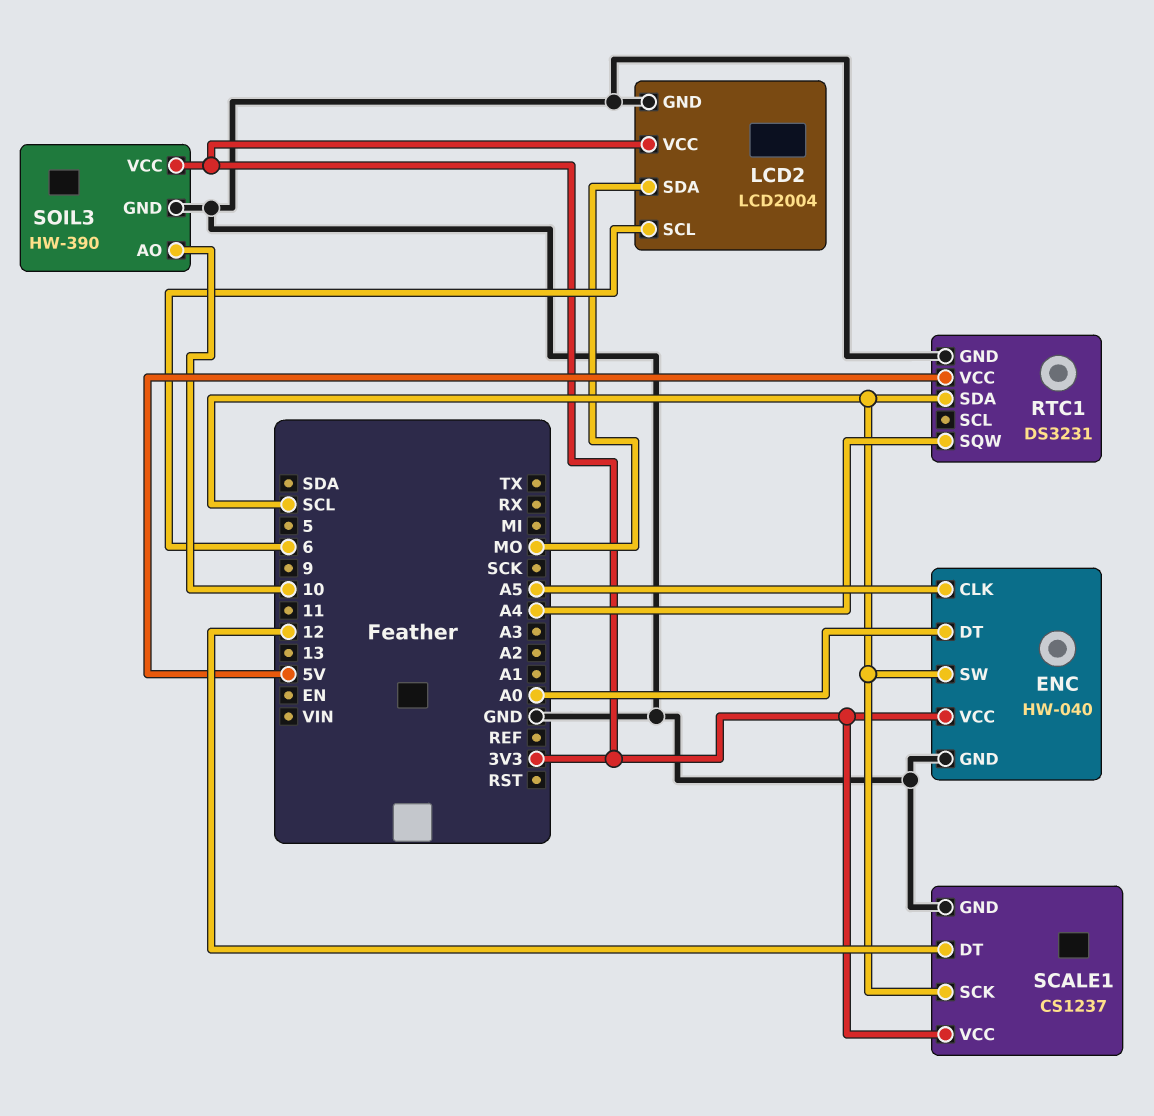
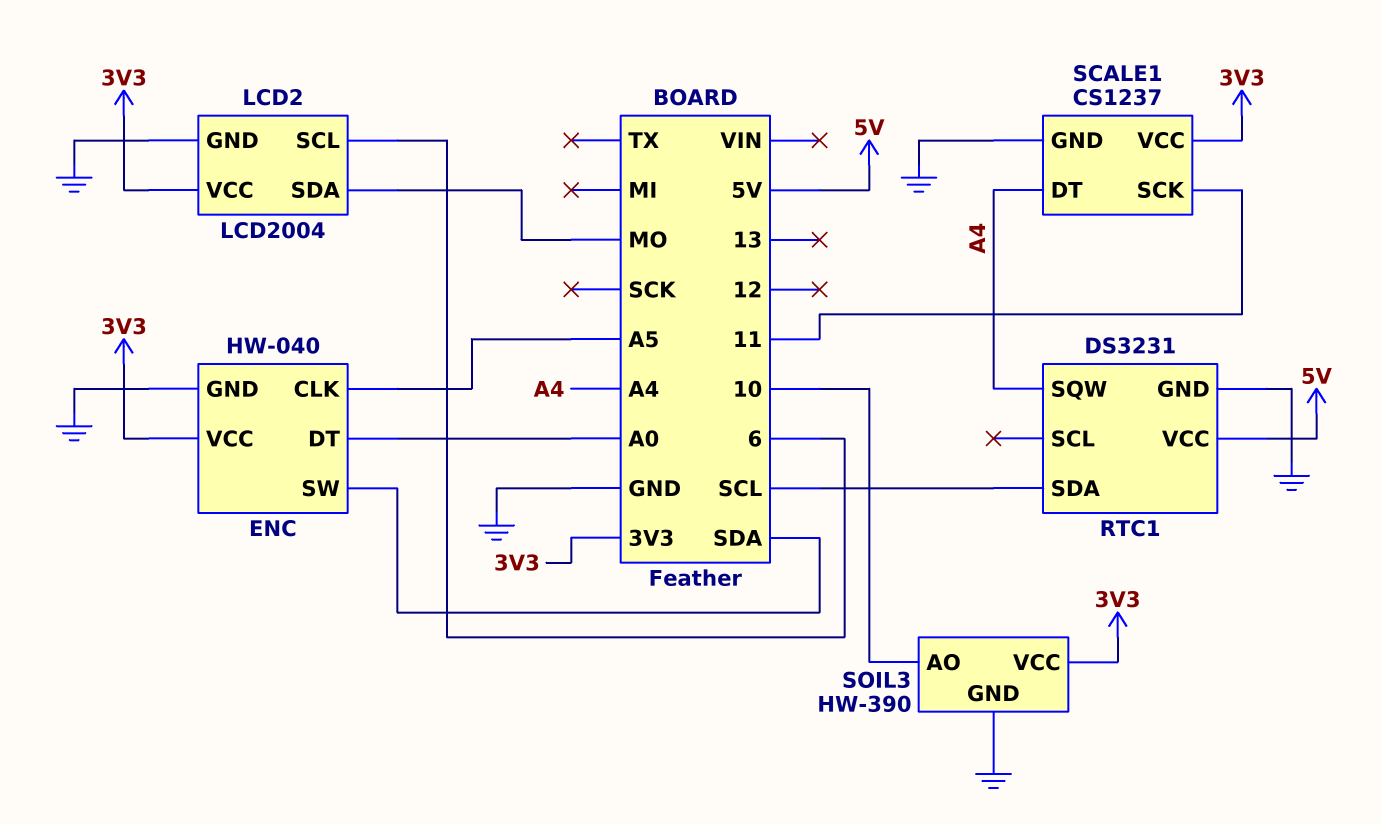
ENC pin SW: SCL -> SDA
SCALE1 pin DT: 12 -> A4
SCALE1 pin SCK: SCL -> 11

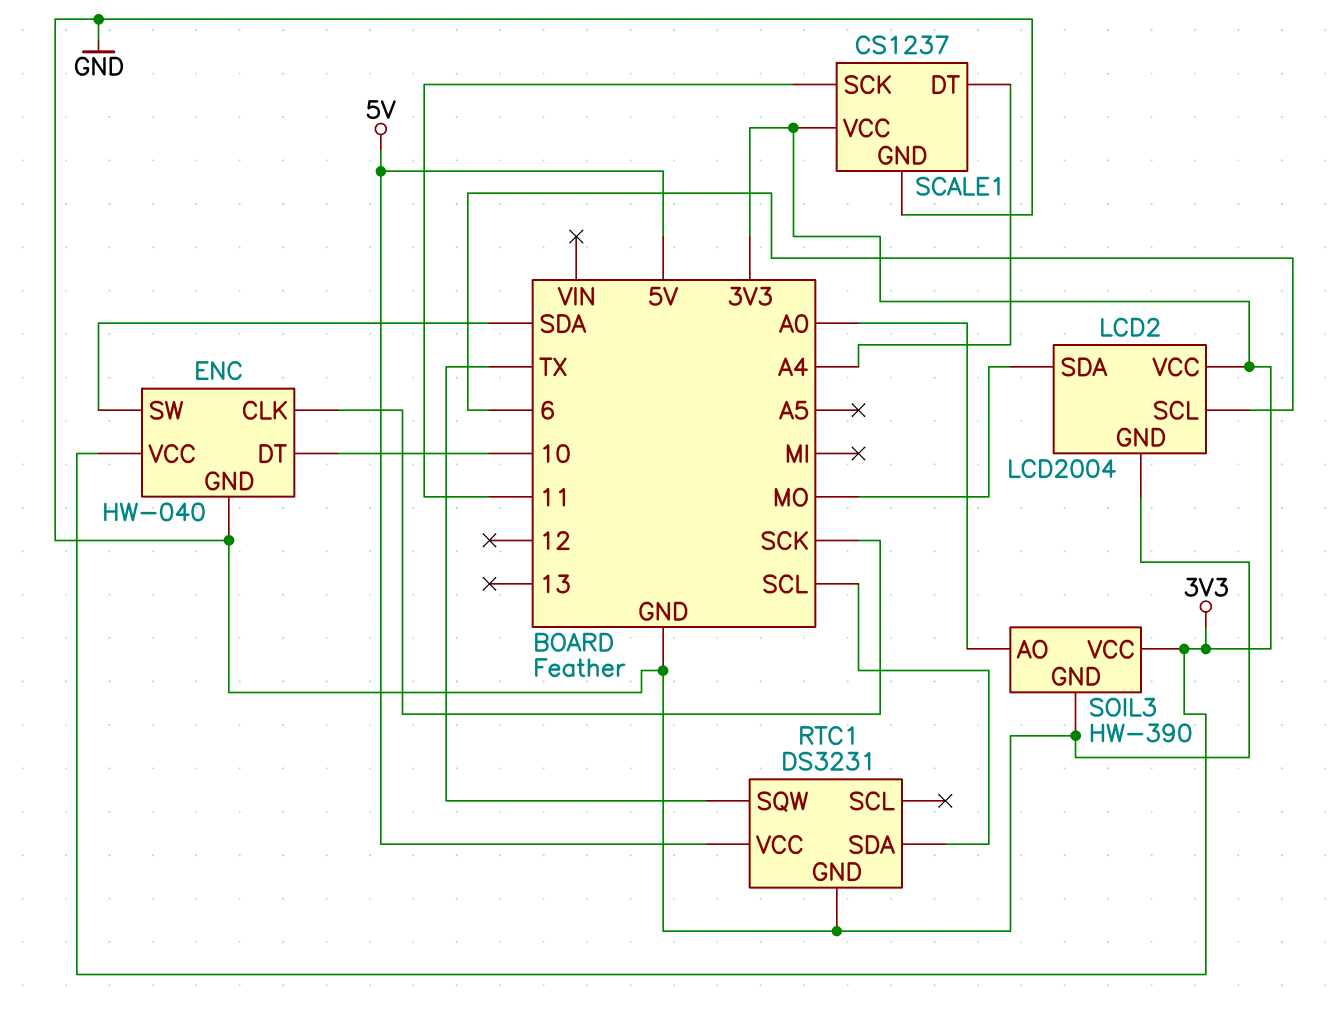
ENC pin CLK: A5 -> SCK
ENC pin DT: A0 -> 10
RTC1 pin SQW: A4 -> TX
SOIL3 pin AO: 10 -> A0

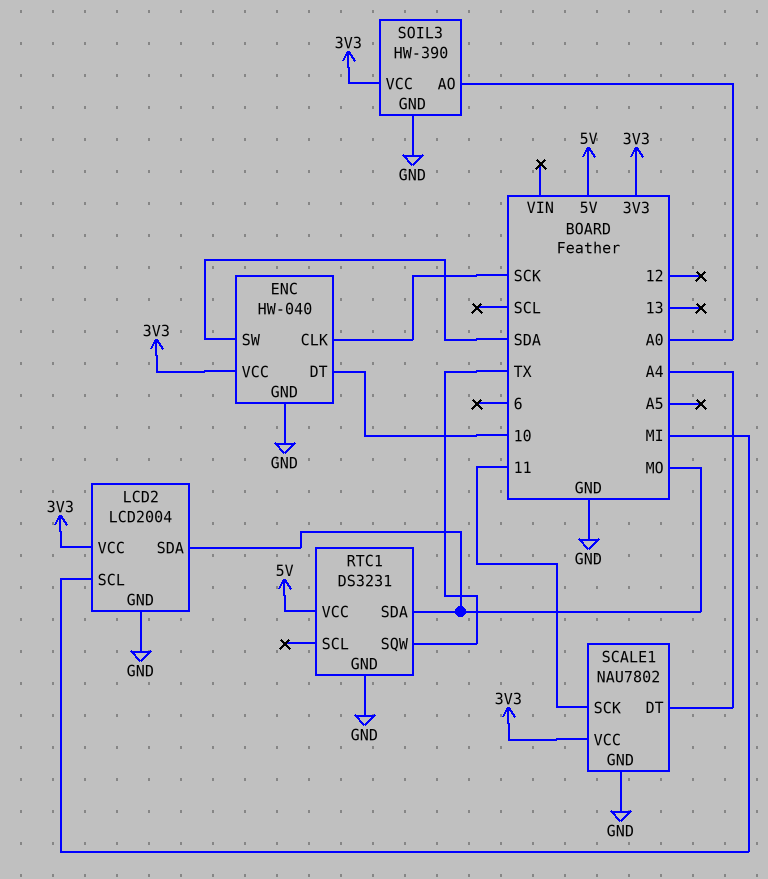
LCD2 pin SCL: 6 -> MI
RTC1 pin SDA: SCL -> MO
SCALE1: CS1237 -> NAU7802

